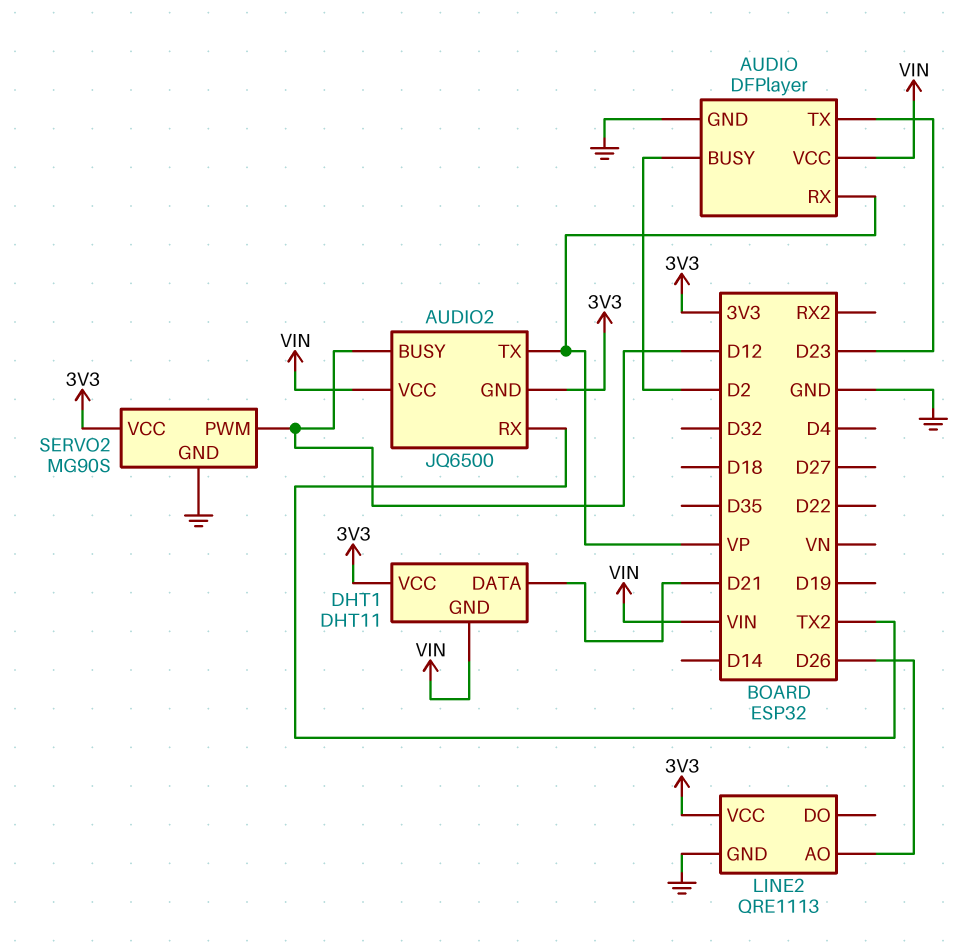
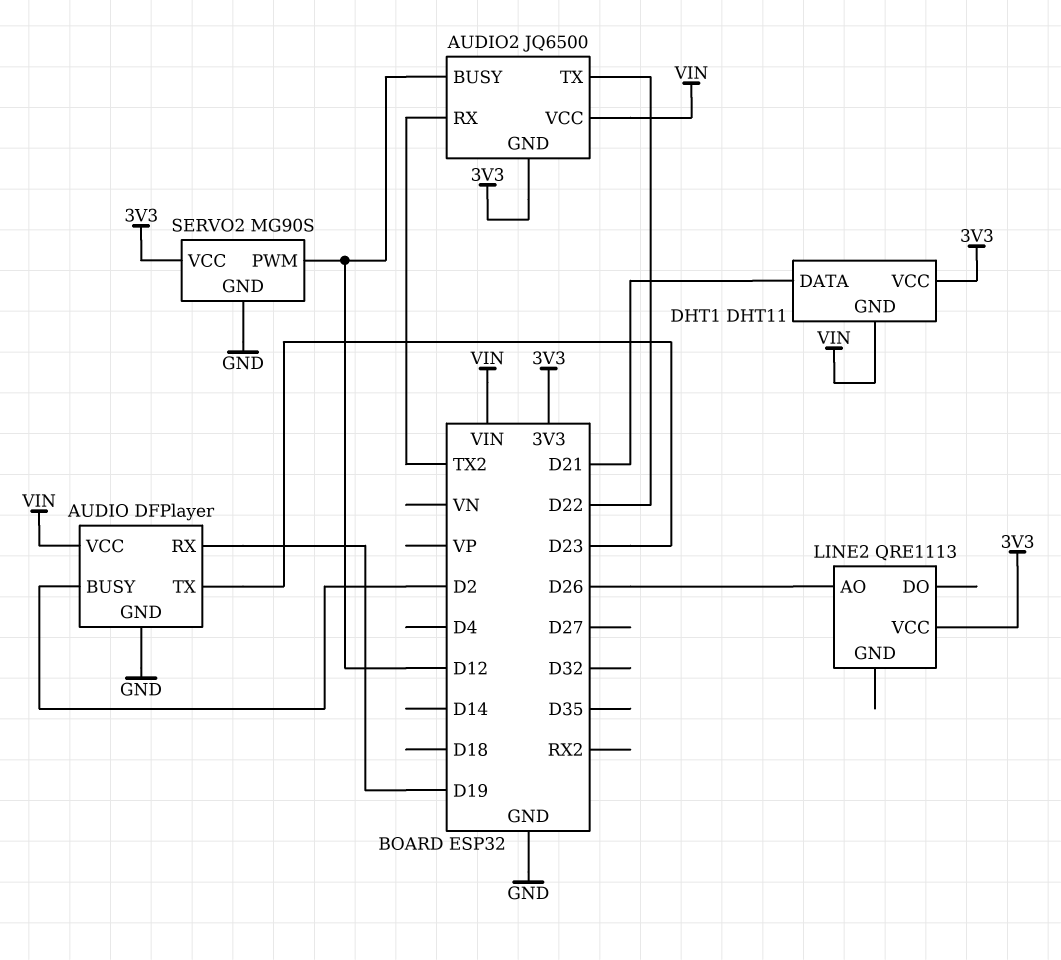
AUDIO pin RX: VP -> D19
AUDIO2 pin TX: VP -> D22
LINE2 pin GND: GND -> none

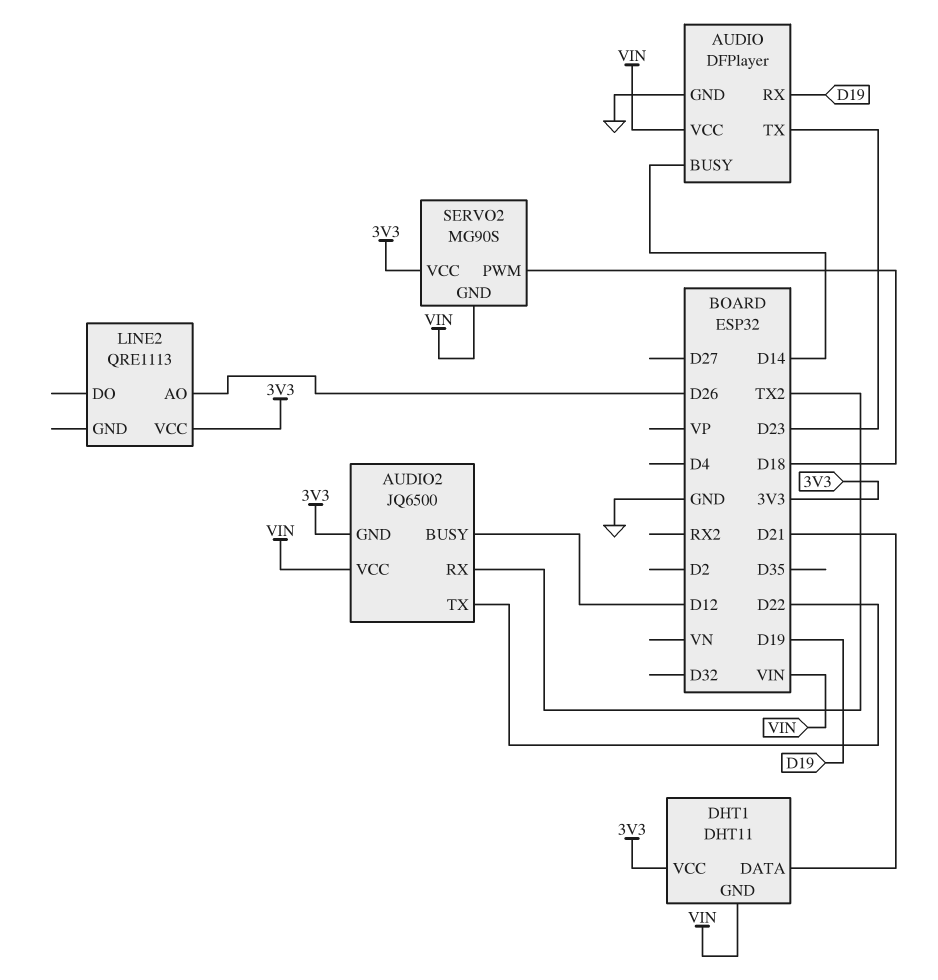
AUDIO pin BUSY: D2 -> D14
SERVO2 pin GND: GND -> VIN
SERVO2 pin PWM: D12 -> D18

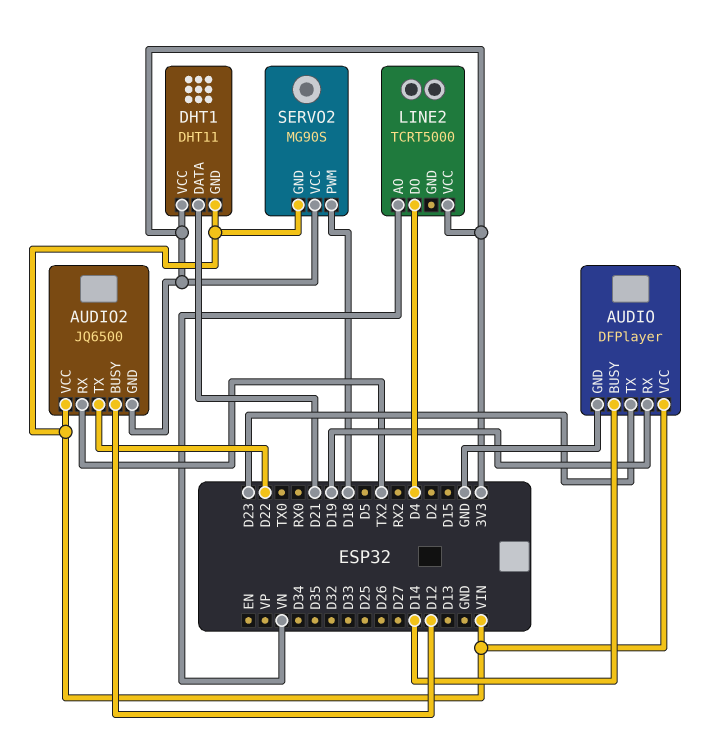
LINE2: QRE1113 -> TCRT5000
LINE2 pin AO: D26 -> VN
LINE2 pin DO: none -> D4

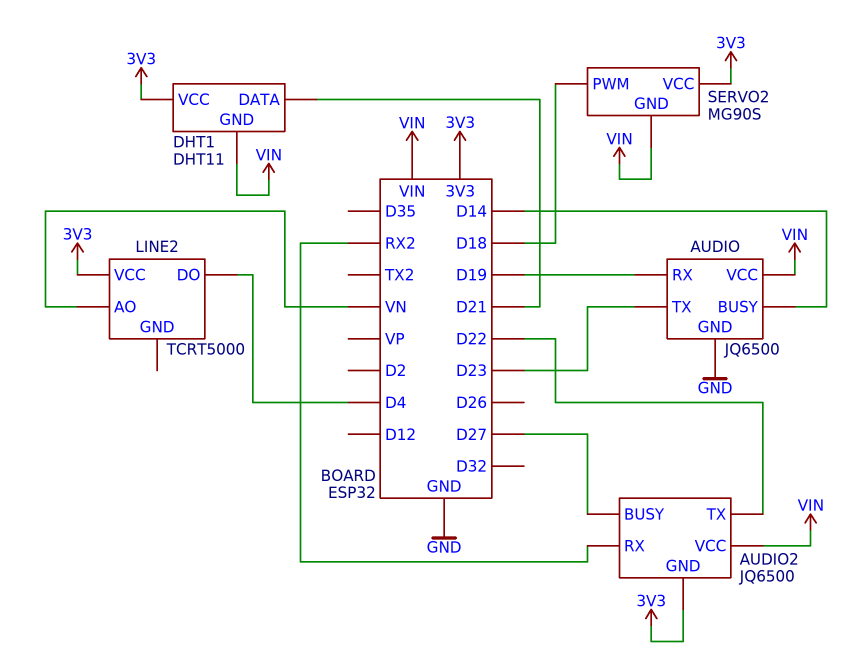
AUDIO: DFPlayer -> JQ6500
AUDIO2 pin BUSY: D12 -> D27
AUDIO2 pin RX: TX2 -> RX2

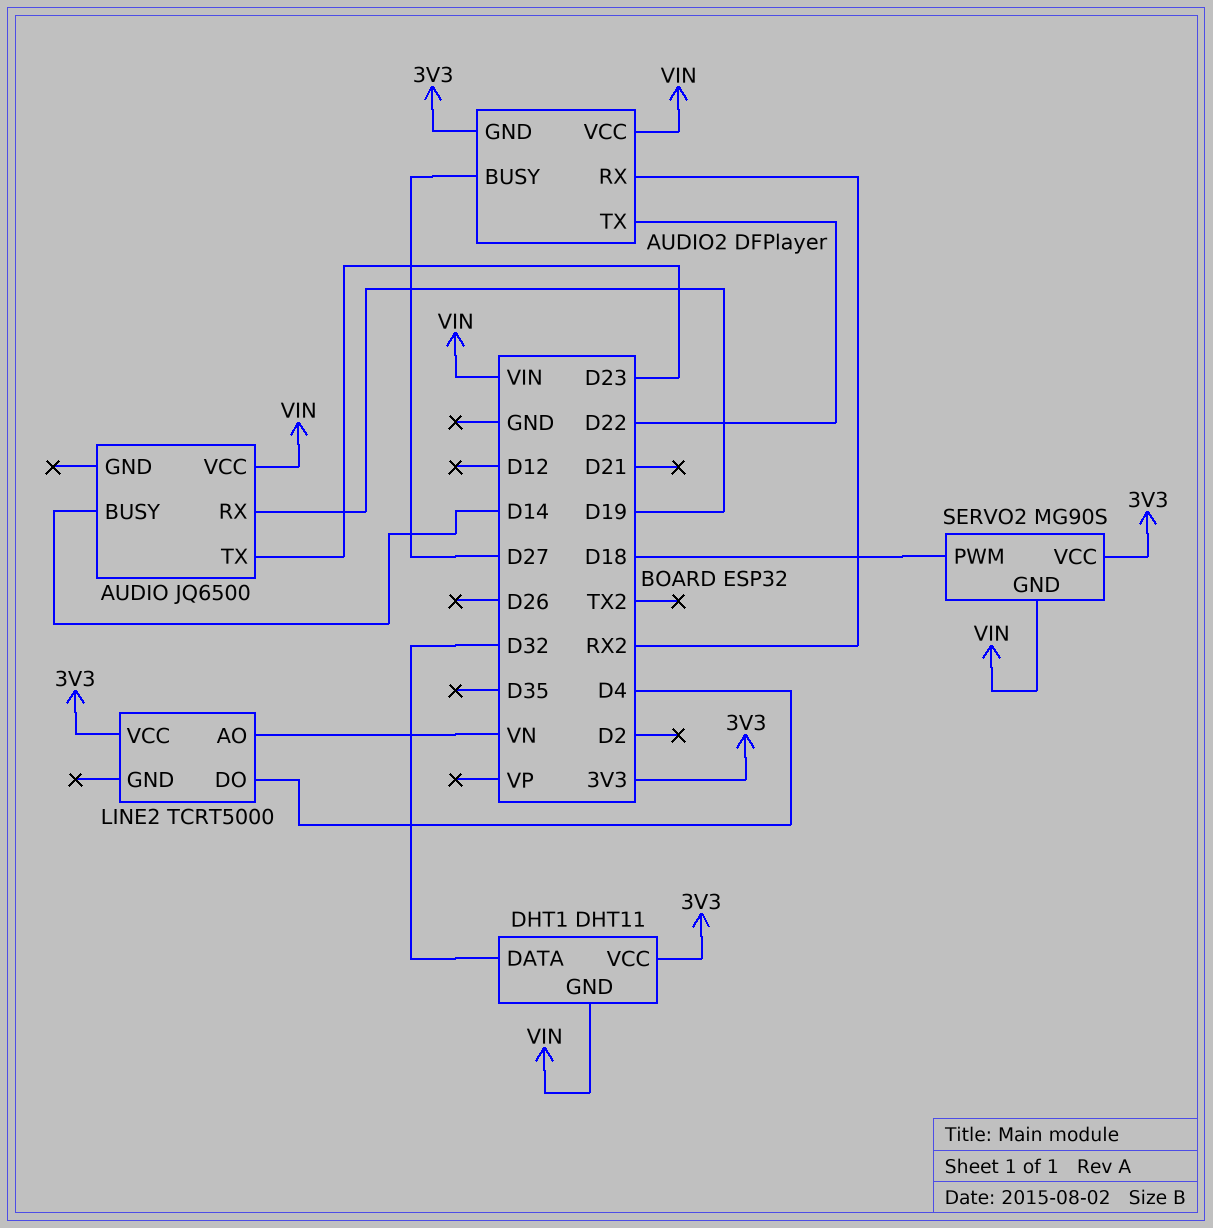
AUDIO pin GND: GND -> none
AUDIO2: JQ6500 -> DFPlayer
DHT1 pin DATA: D21 -> D32

